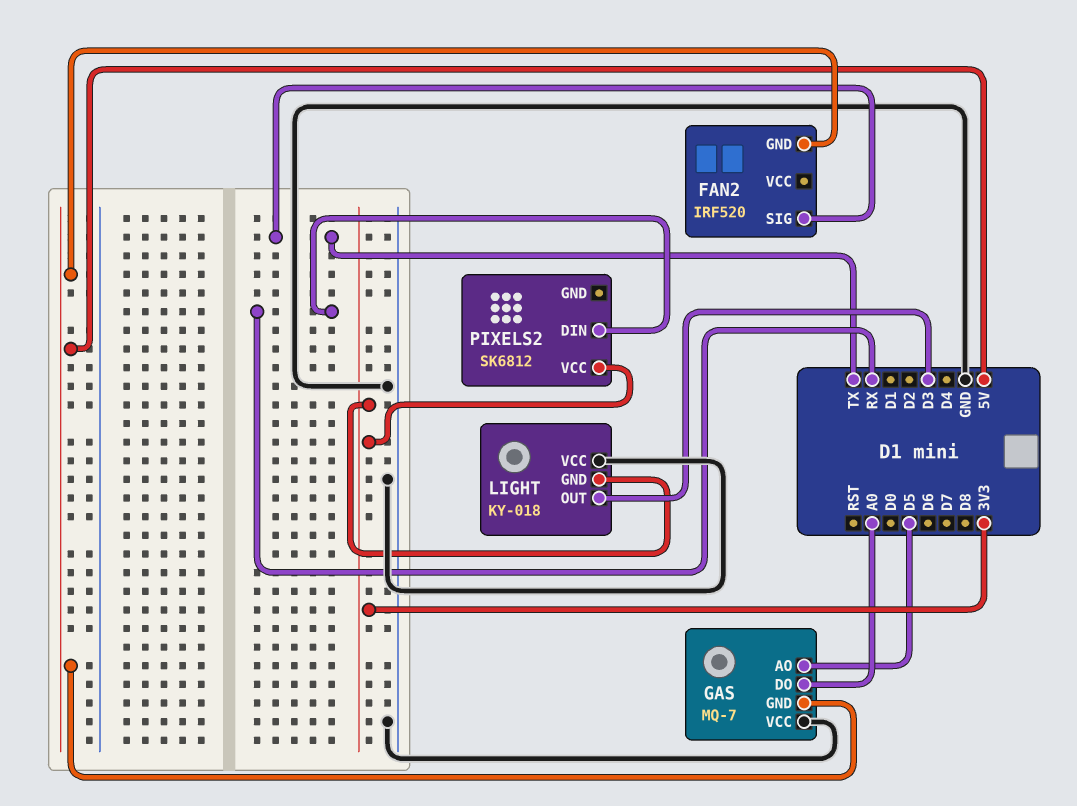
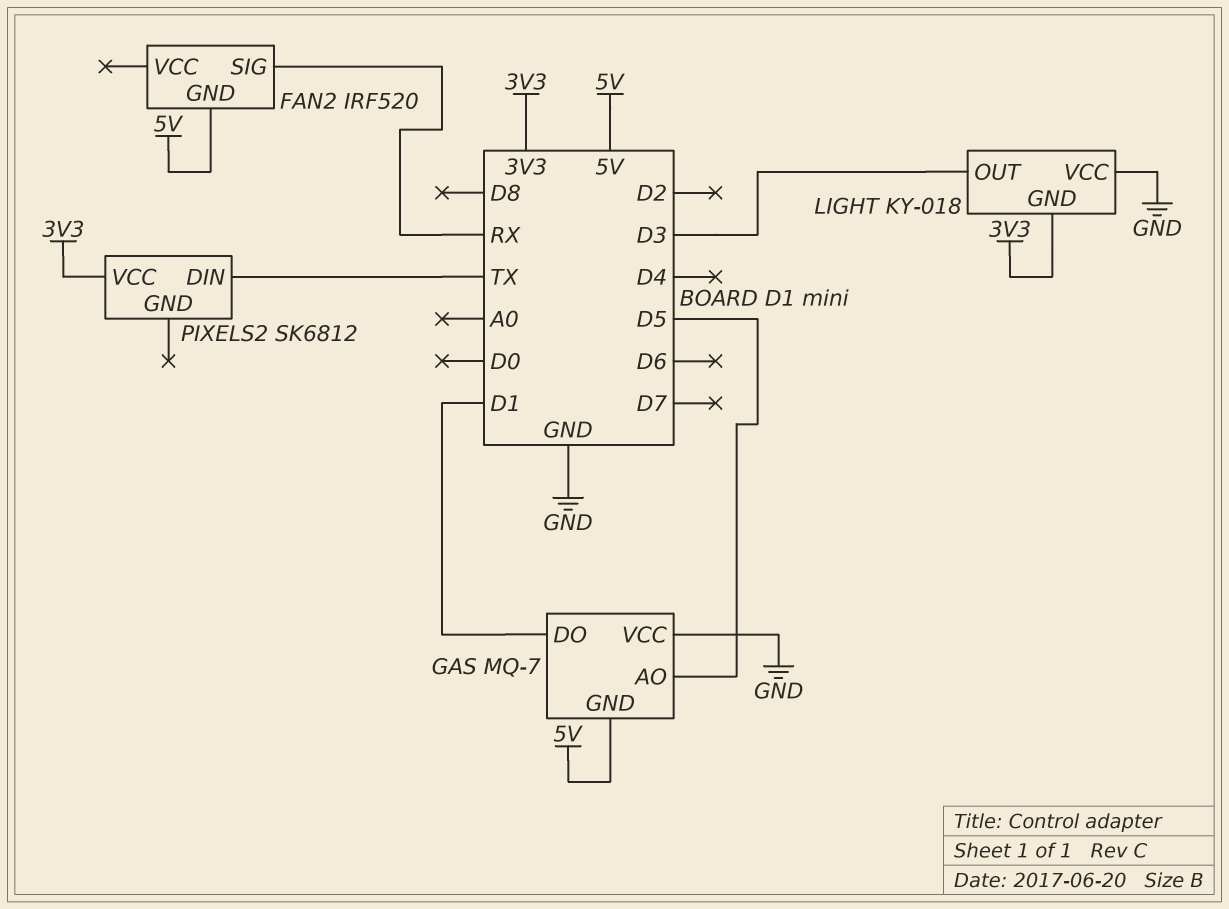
FAN2 pin SIG: TX -> RX
GAS pin DO: A0 -> D1
PIXELS2 pin DIN: RX -> TX

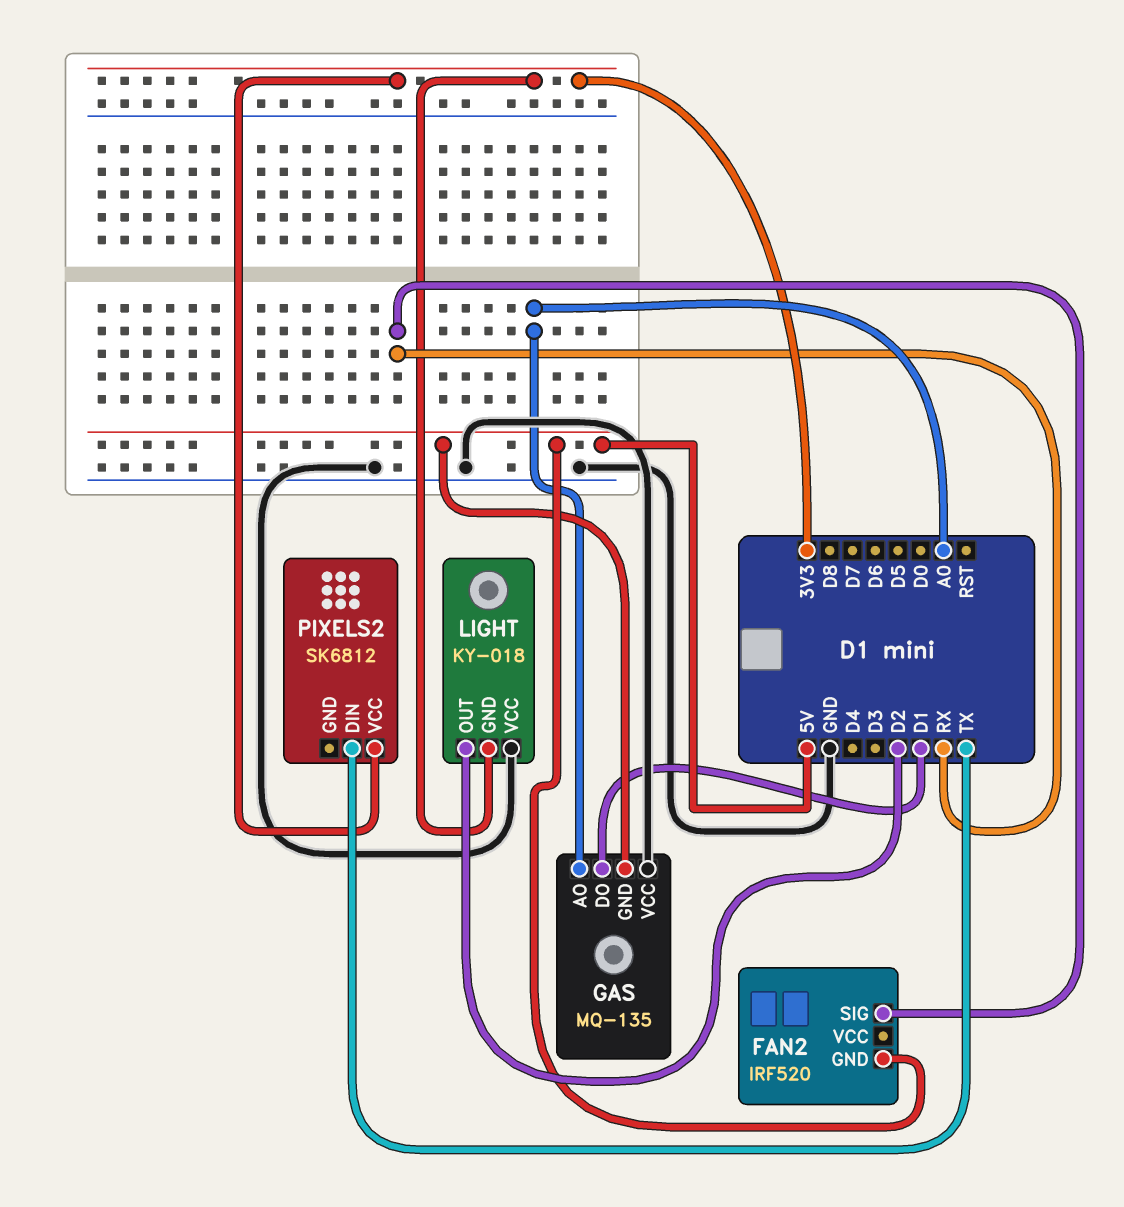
GAS: MQ-7 -> MQ-135
GAS pin AO: D5 -> A0
LIGHT pin OUT: D3 -> D2

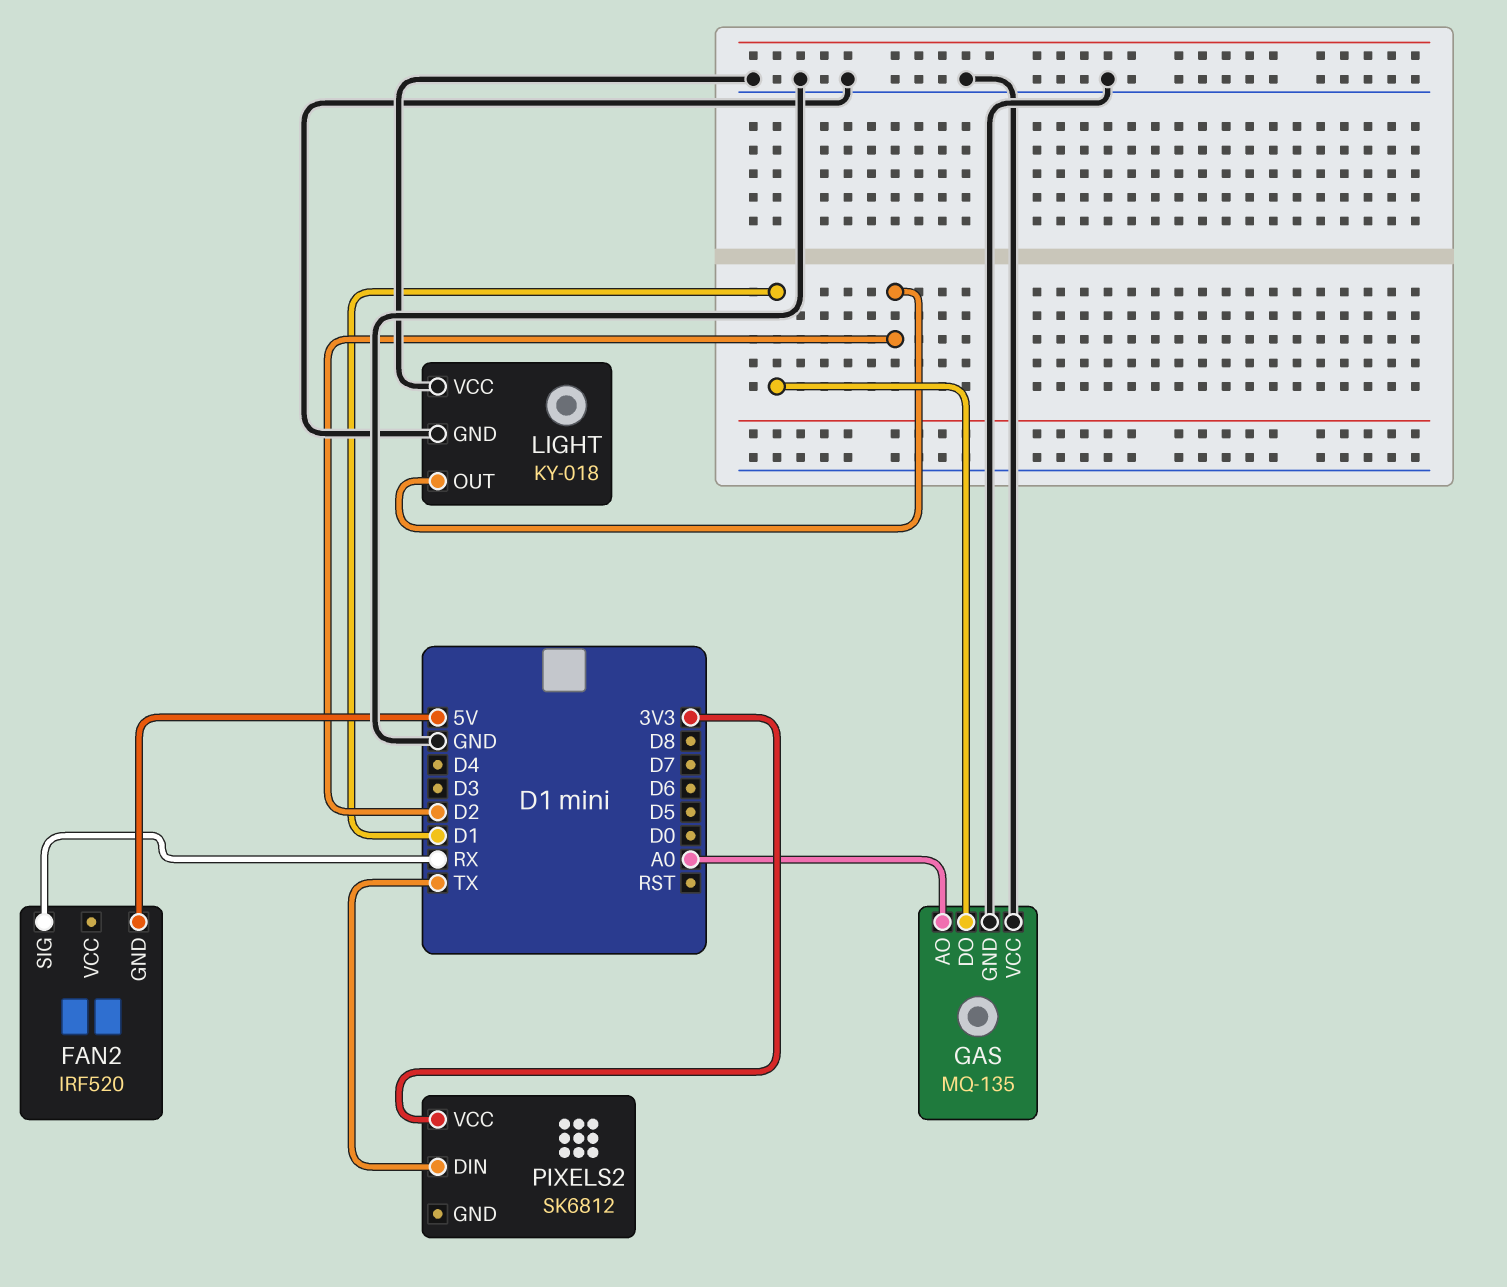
GAS pin GND: 5V -> GND
LIGHT pin GND: 3V3 -> GND

